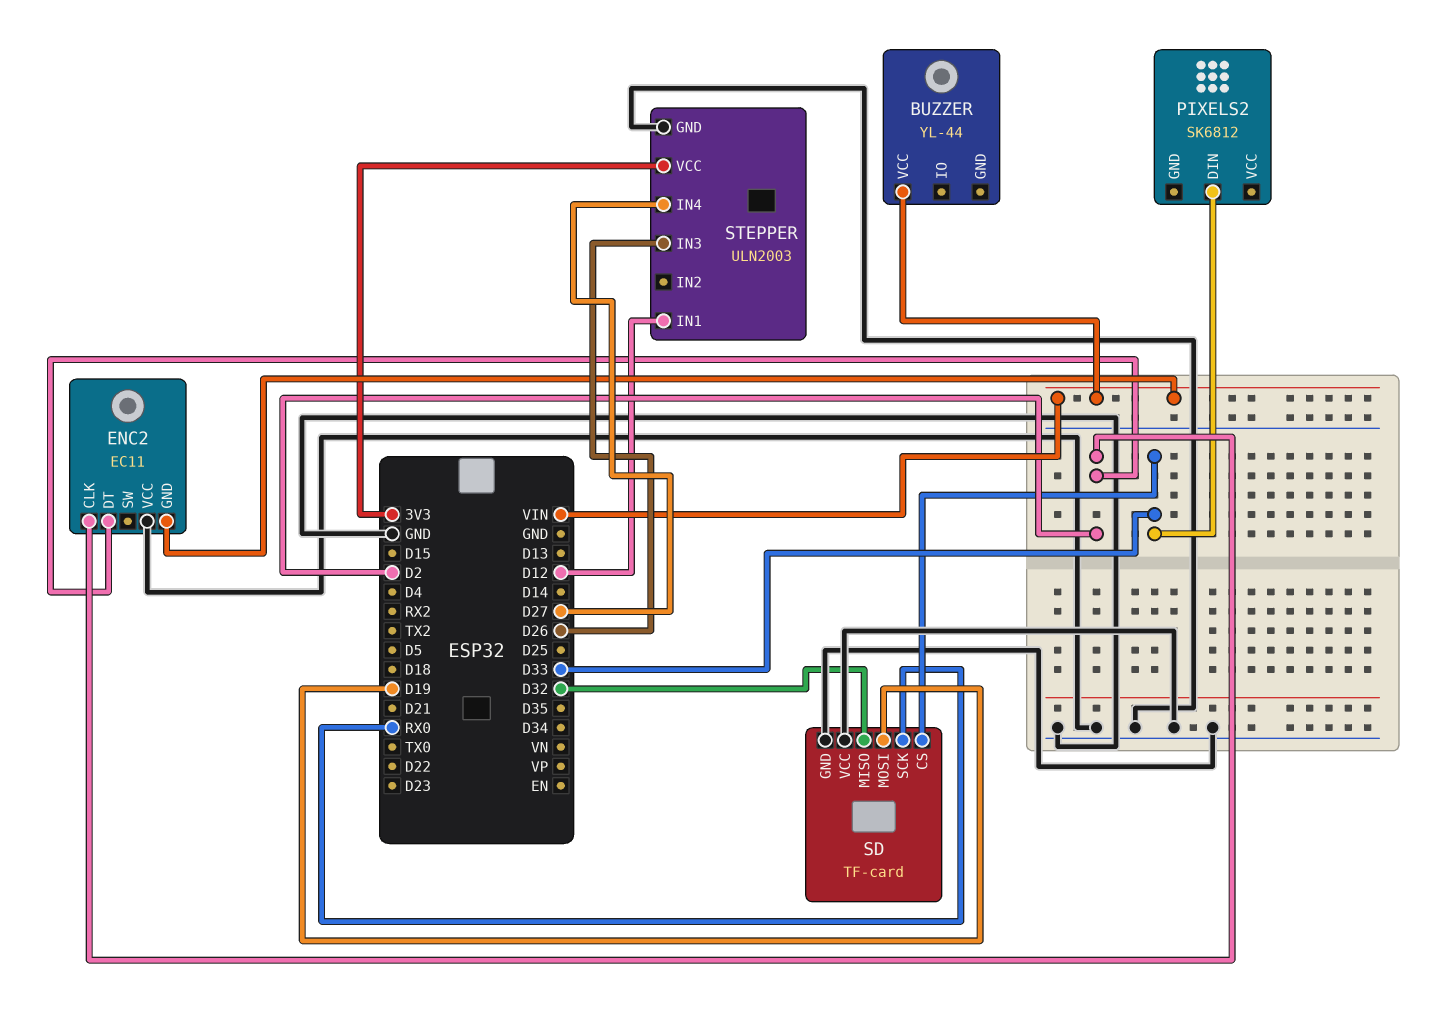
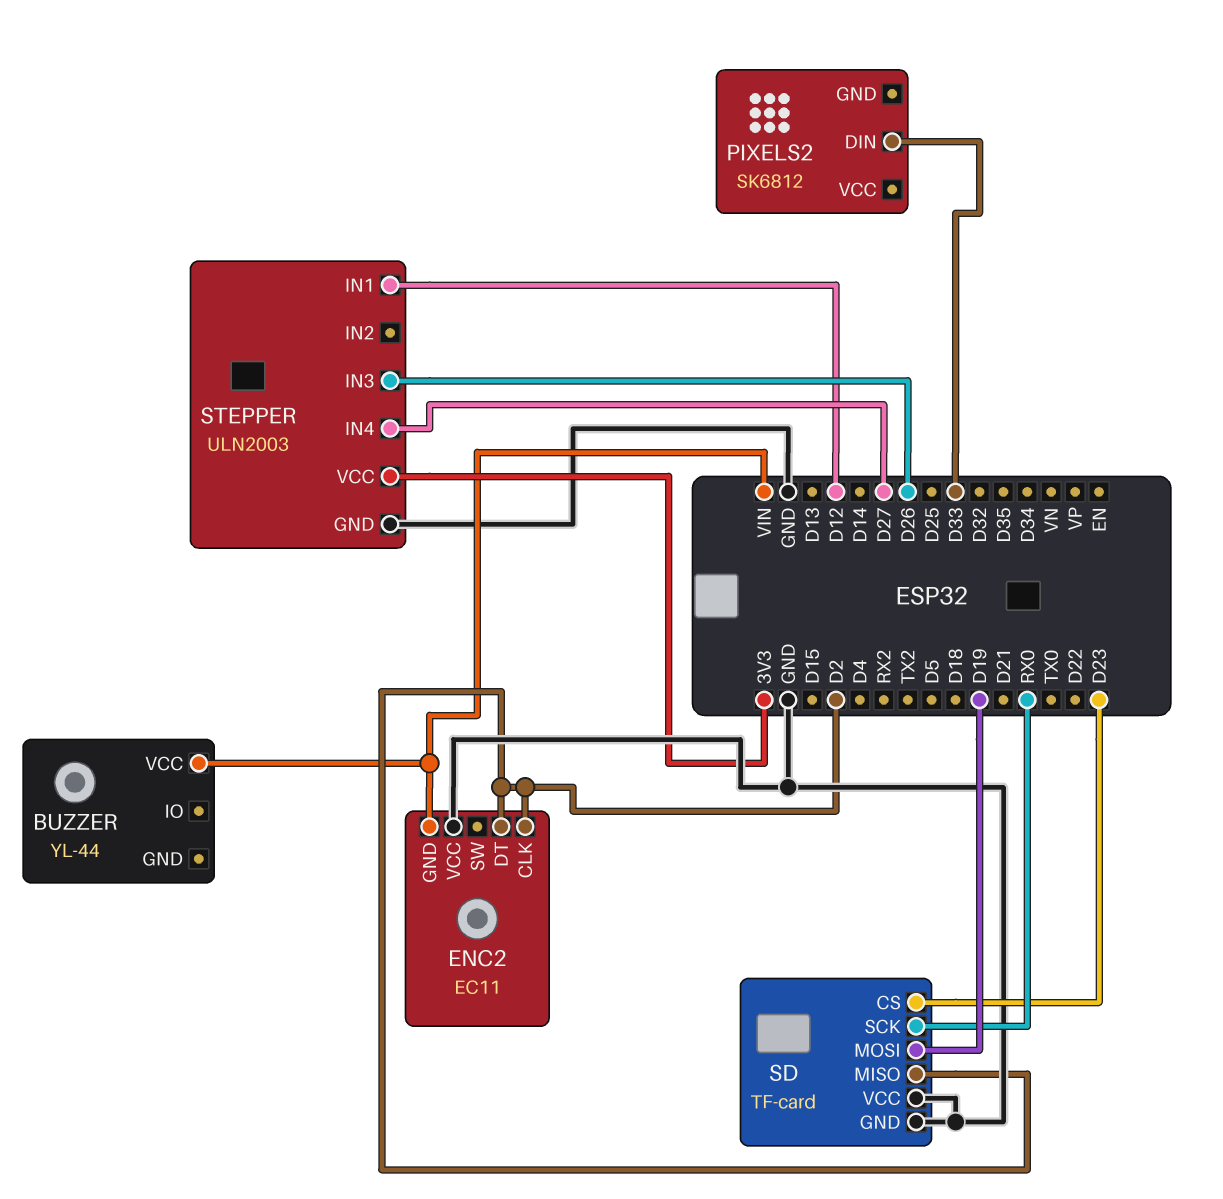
SD pin CS: D33 -> D23
SD pin MISO: D32 -> D2

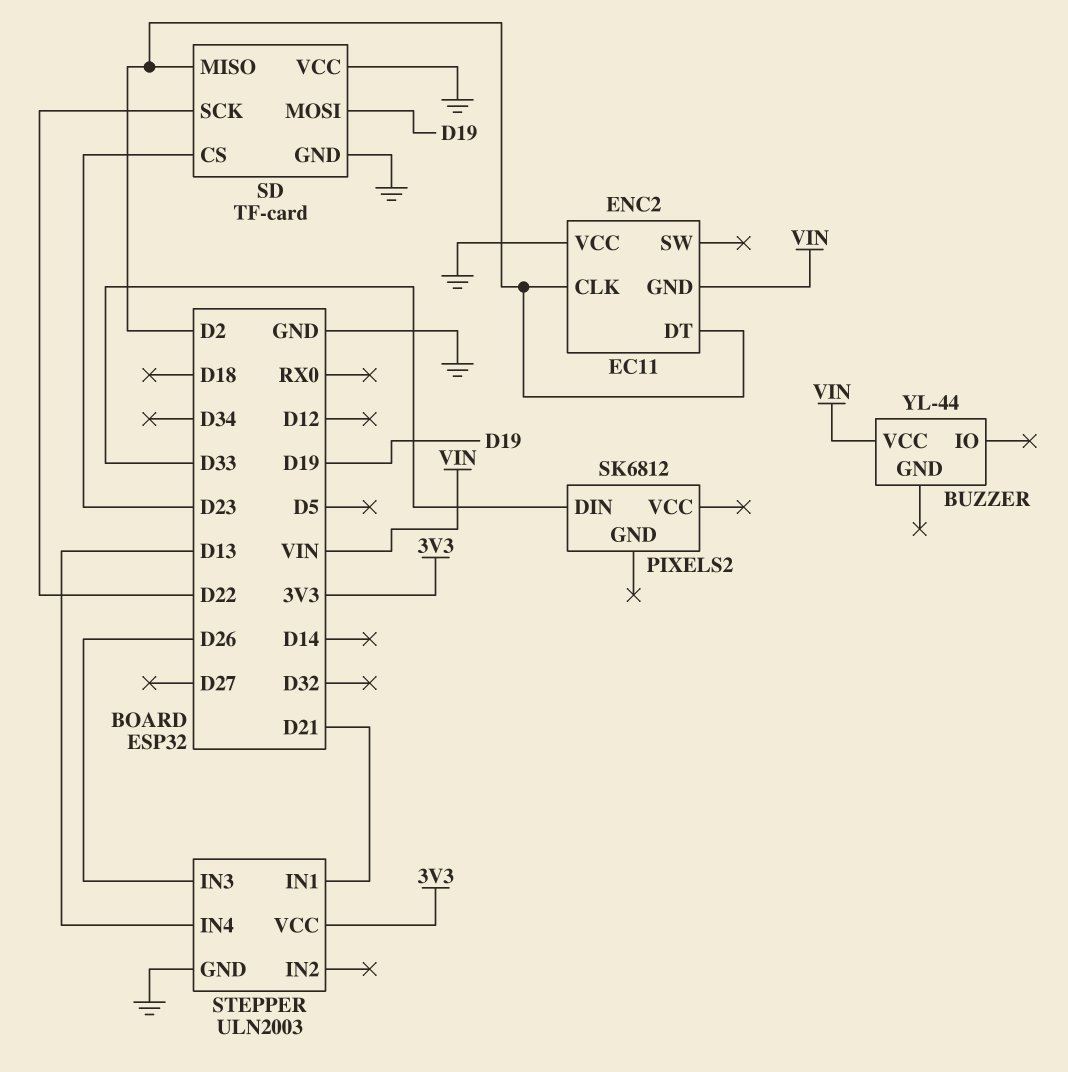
SD pin SCK: RX0 -> D22
STEPPER pin IN1: D12 -> D21
STEPPER pin IN4: D27 -> D13

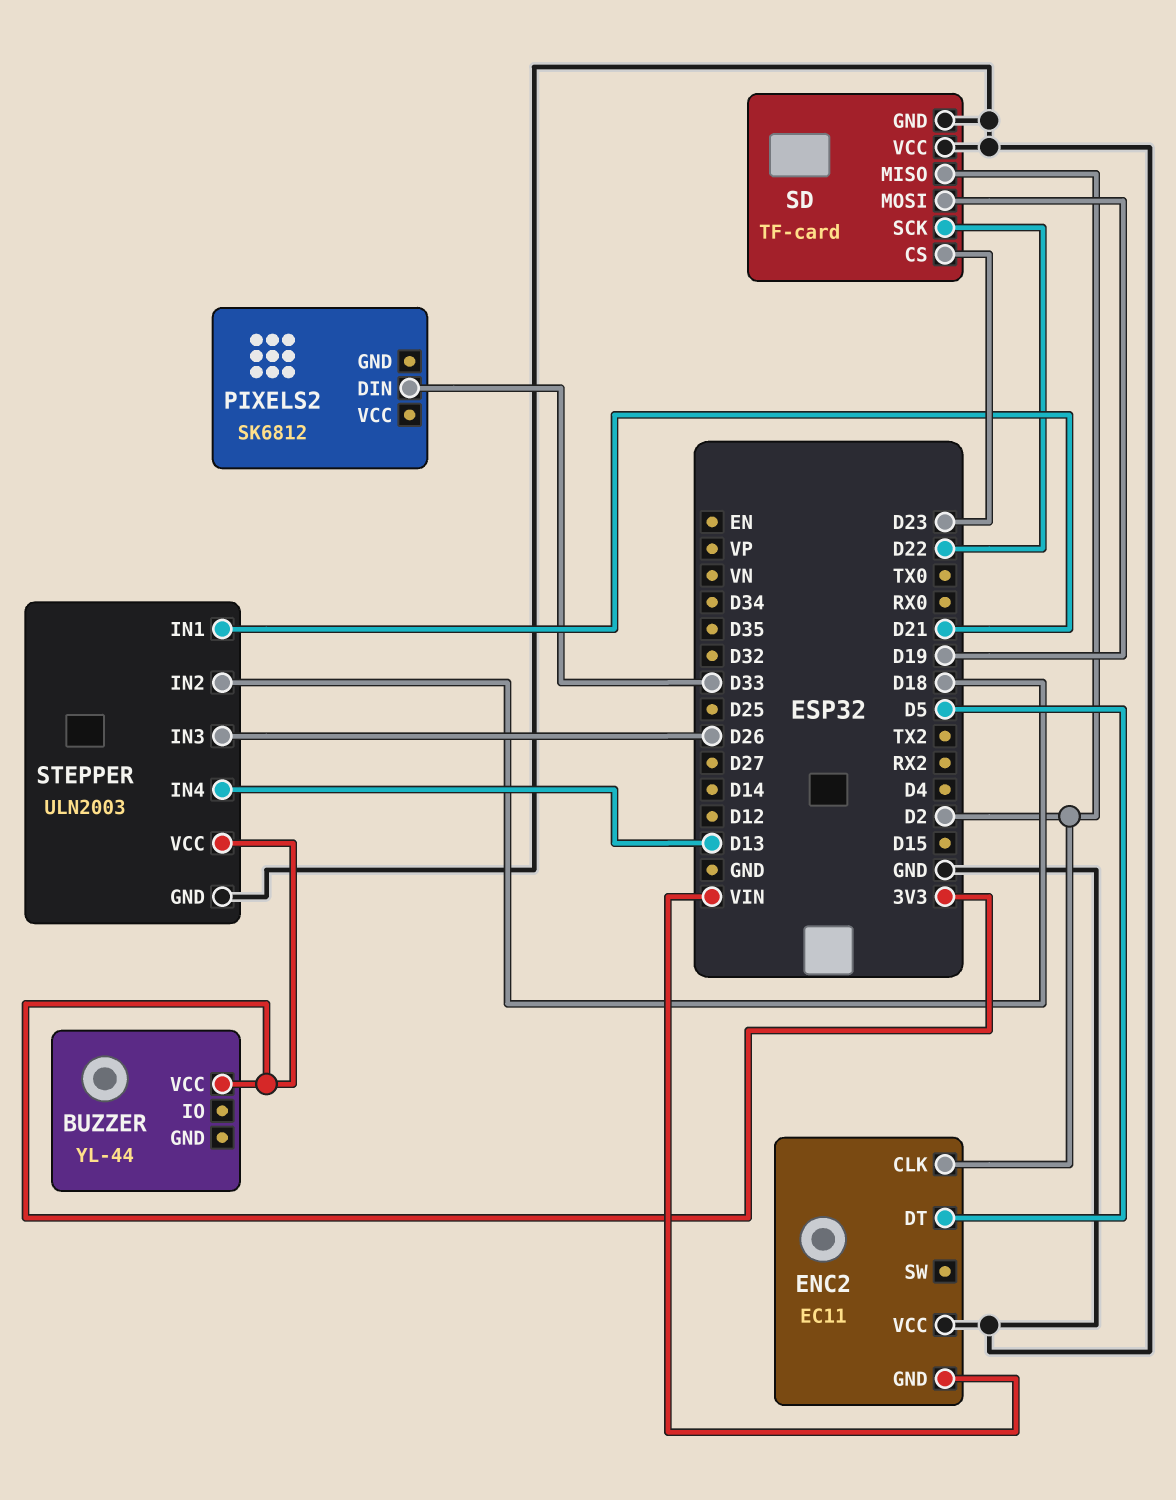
BUZZER pin VCC: VIN -> 3V3
ENC2 pin DT: D2 -> D5
STEPPER pin IN2: none -> D18

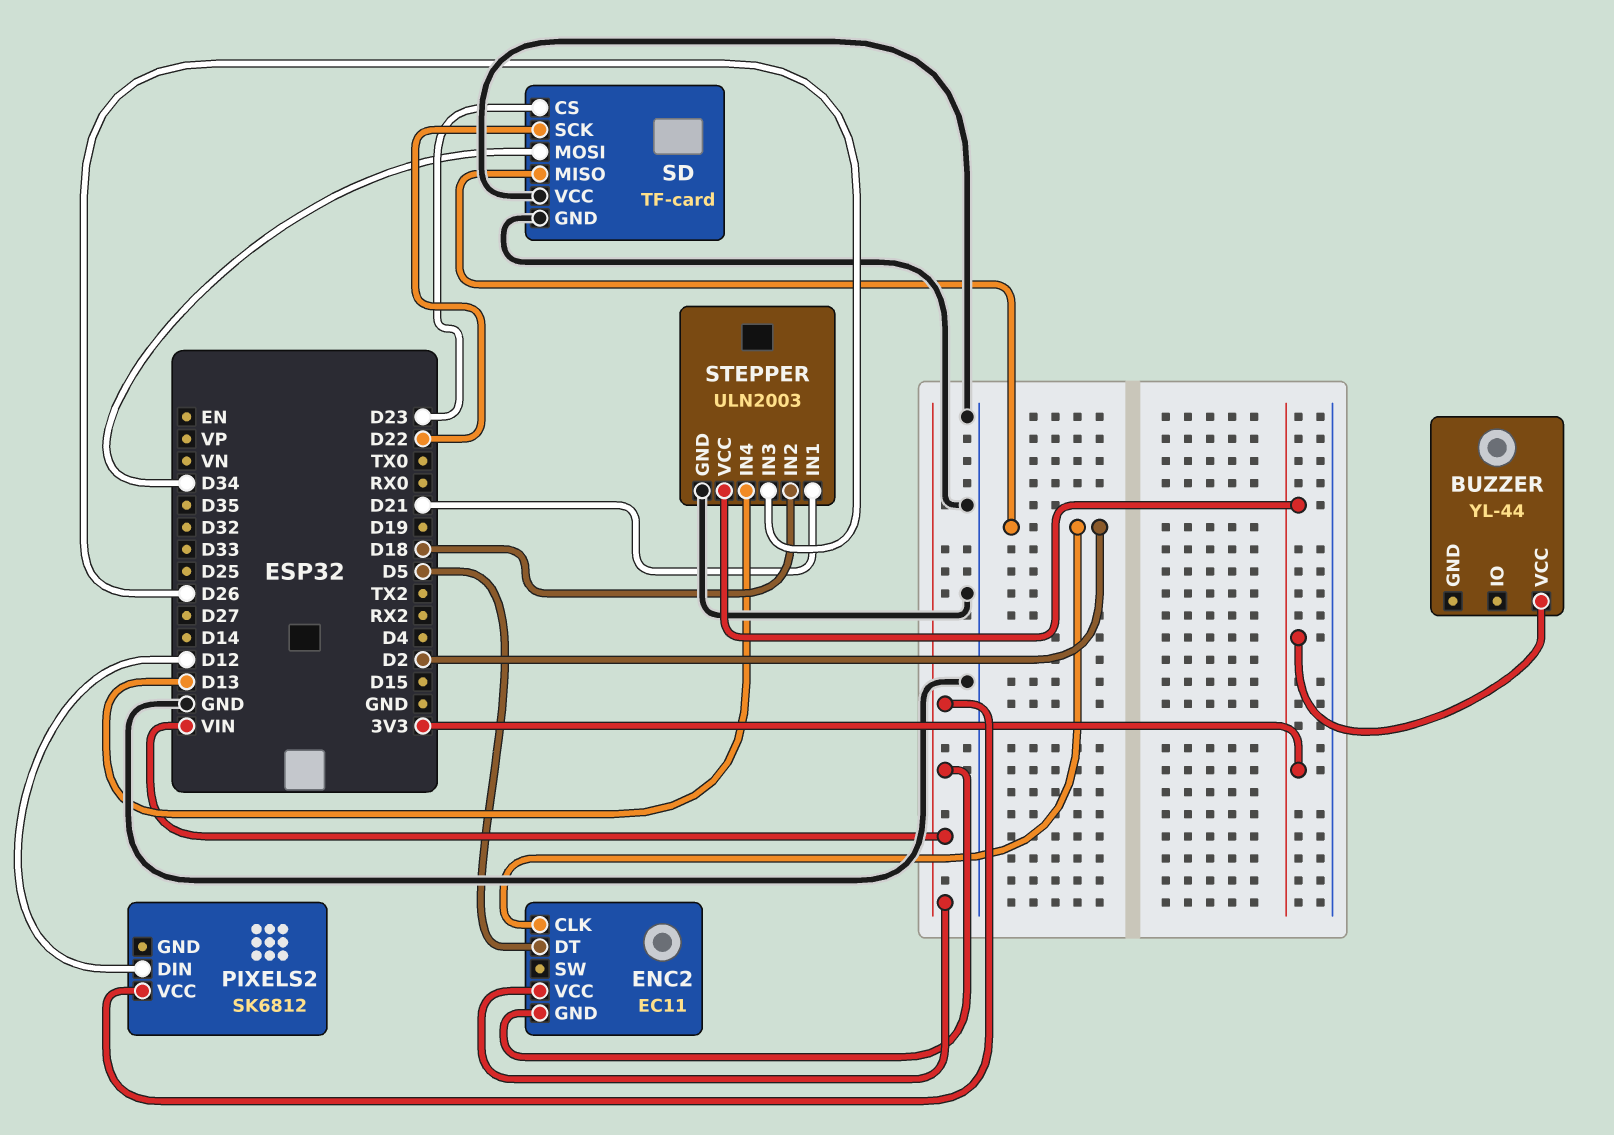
ENC2 pin VCC: GND -> VIN
PIXELS2 pin DIN: D33 -> D12
PIXELS2 pin VCC: none -> VIN
SD pin MOSI: D19 -> D34

